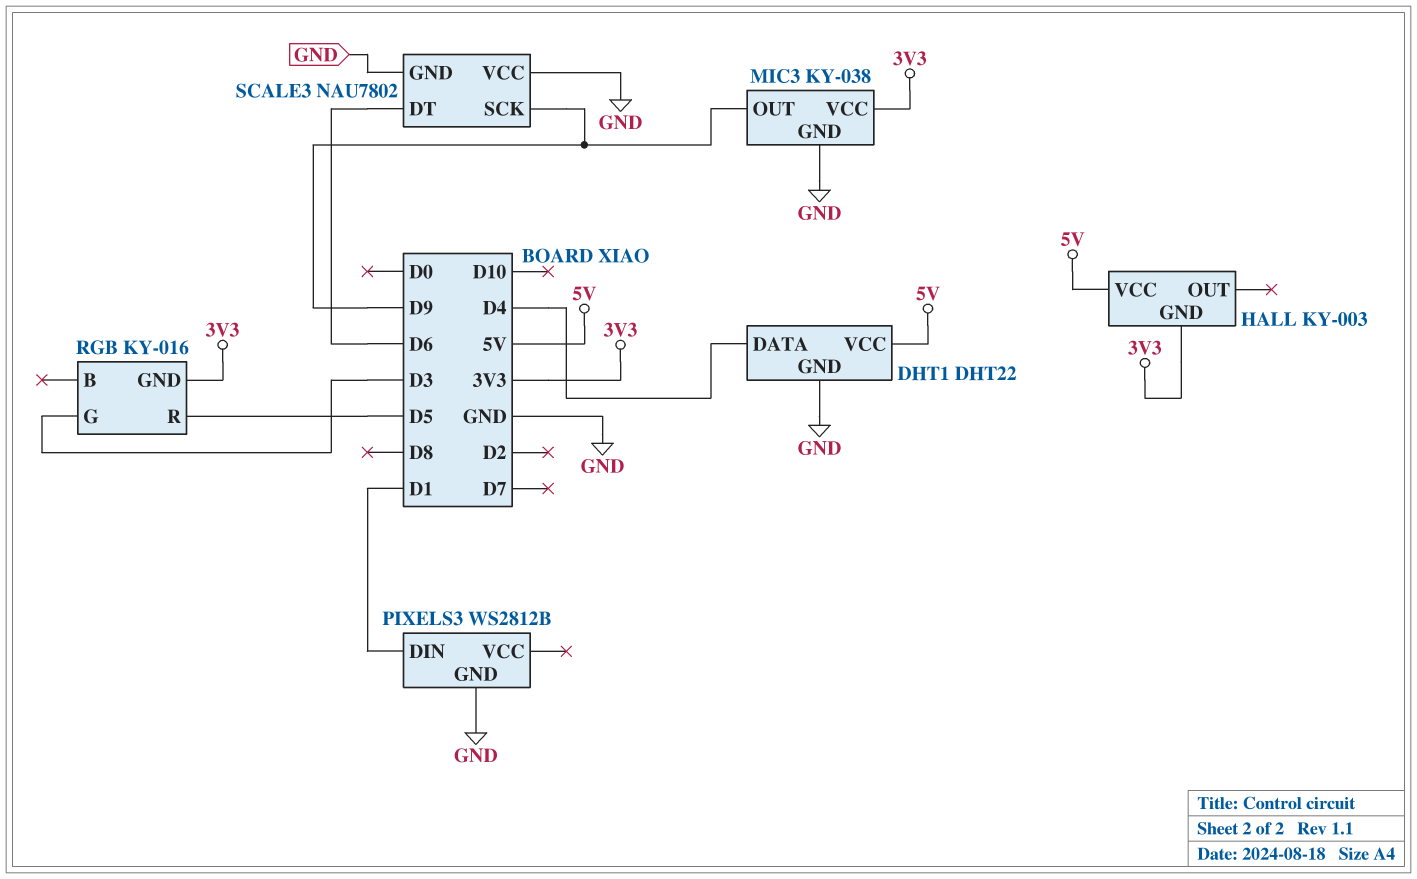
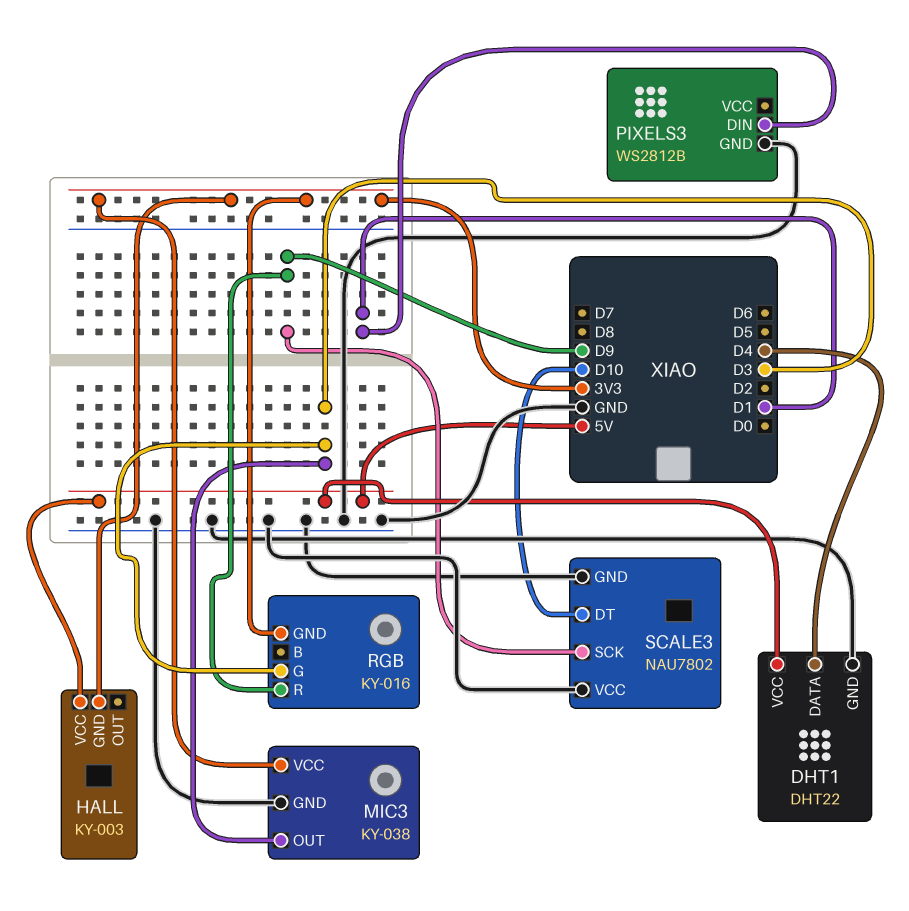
MIC3 pin OUT: D9 -> D3
RGB pin R: D5 -> D9
SCALE3 pin DT: D6 -> D10

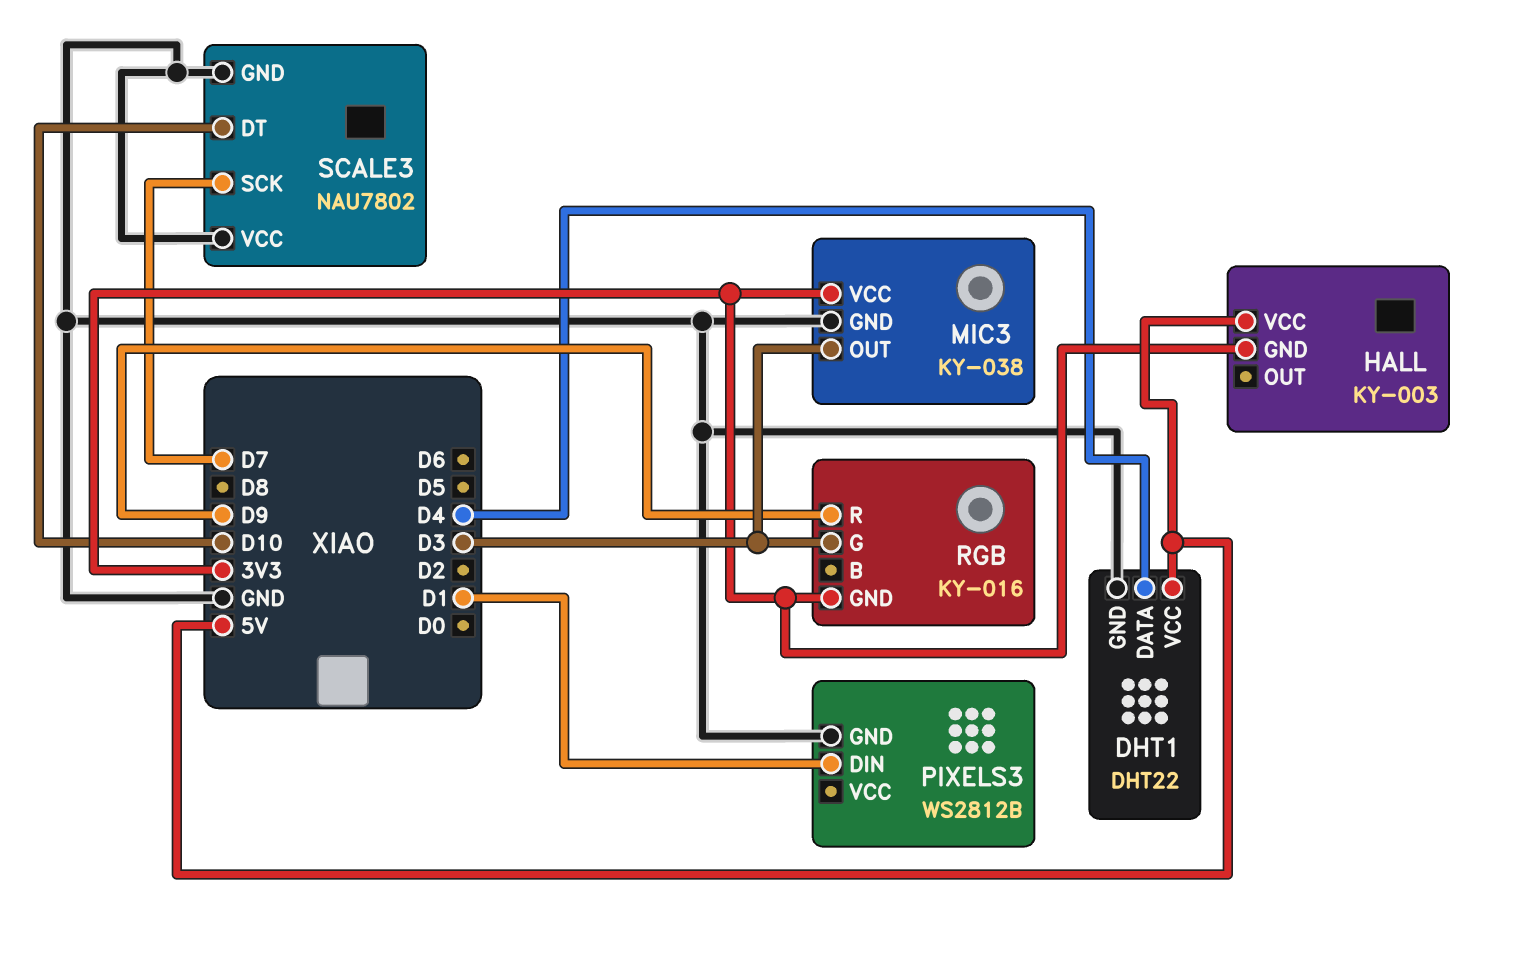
SCALE3 pin SCK: D9 -> D7

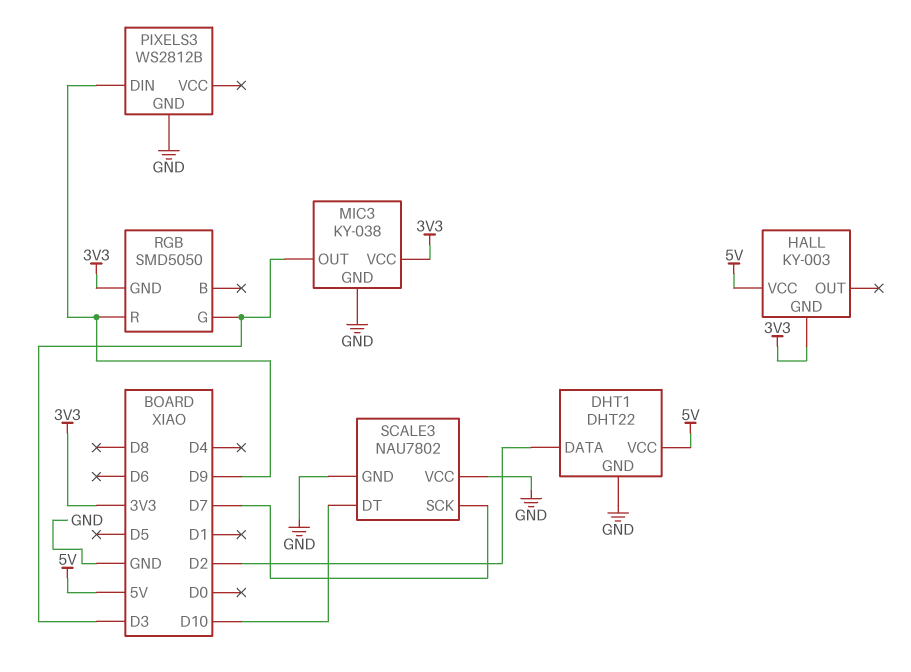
DHT1 pin DATA: D4 -> D2
PIXELS3 pin DIN: D1 -> D9
RGB: KY-016 -> SMD5050

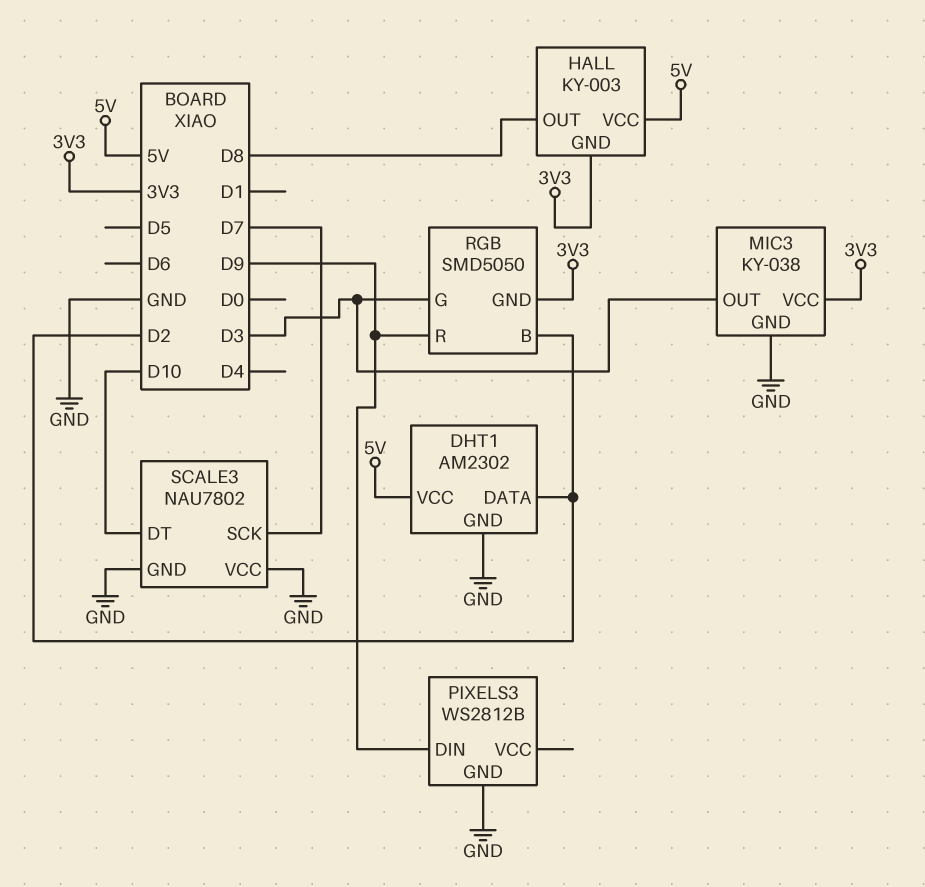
DHT1: DHT22 -> AM2302
HALL pin OUT: none -> D8
RGB pin B: none -> D2

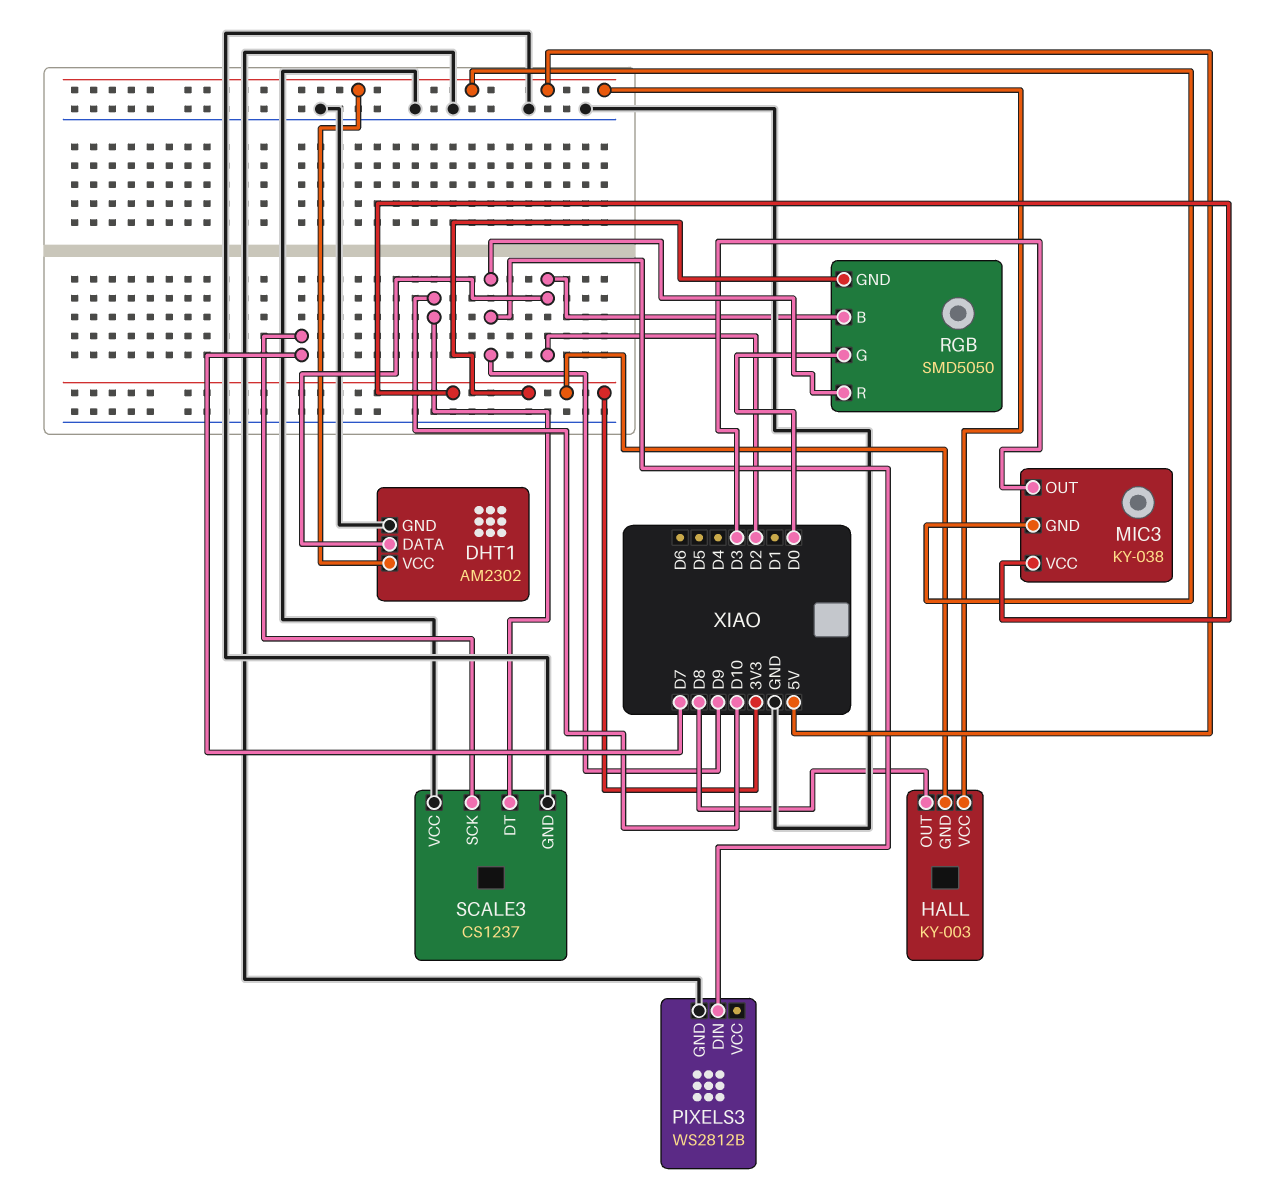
MIC3 pin GND: GND -> 5V
RGB pin G: D3 -> D0
SCALE3: NAU7802 -> CS1237

